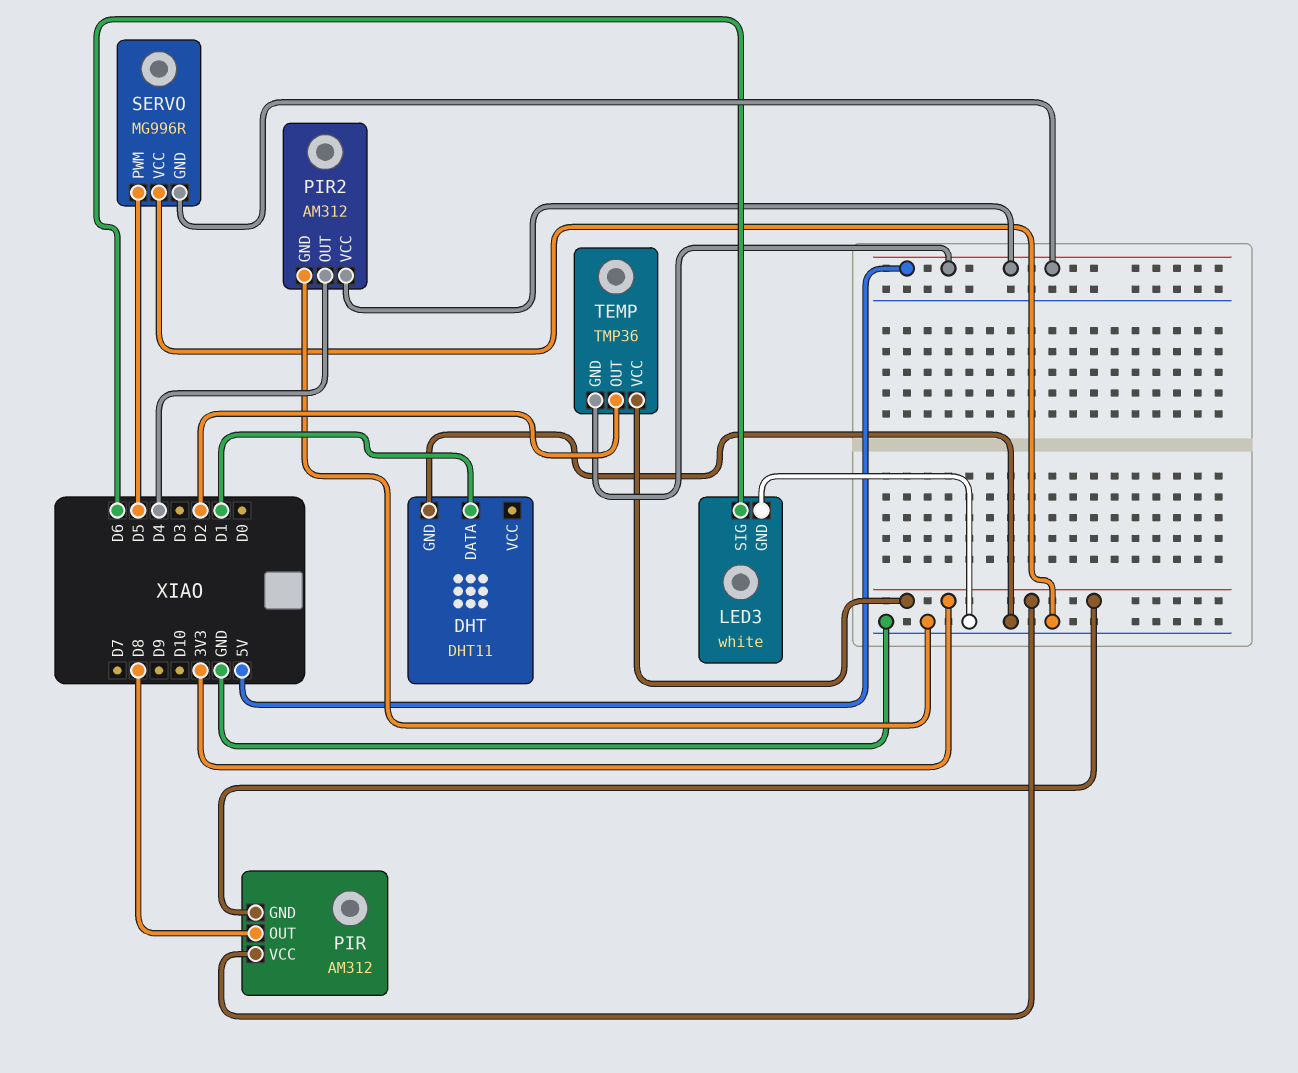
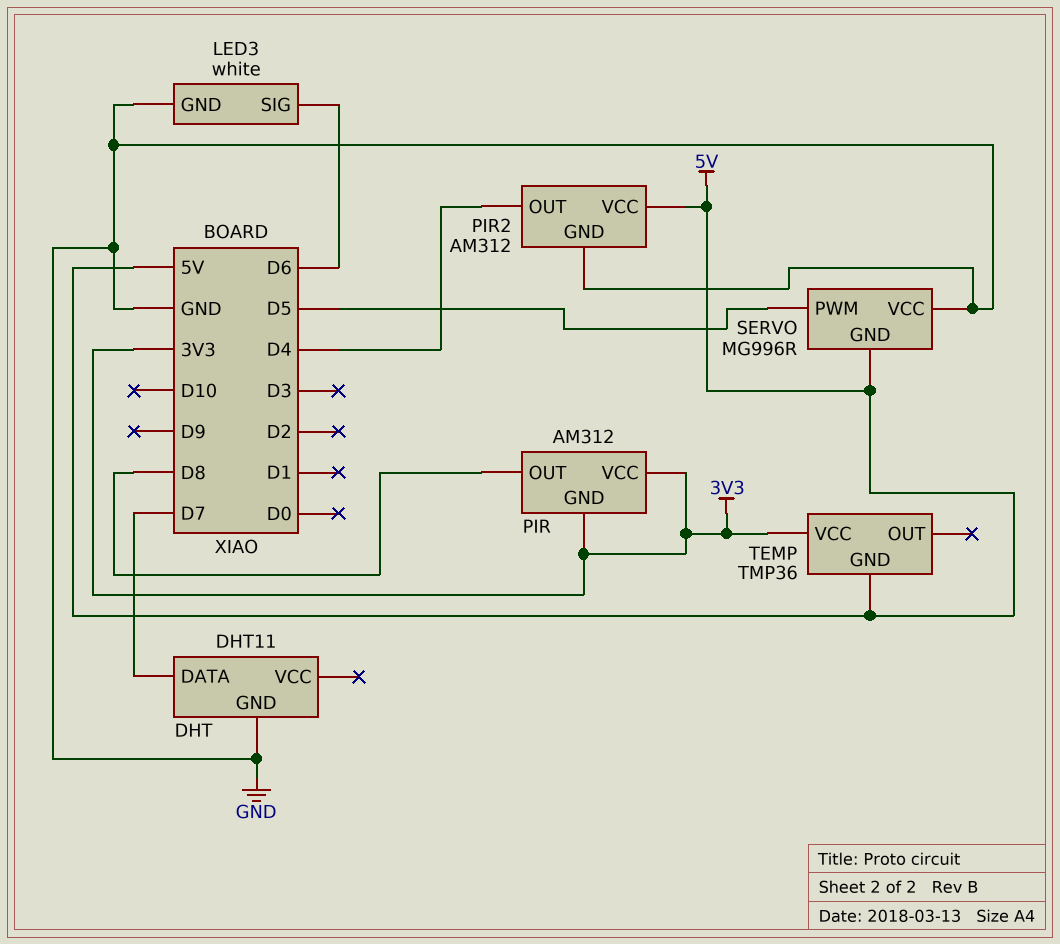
DHT pin DATA: D1 -> D7
TEMP pin OUT: D2 -> none

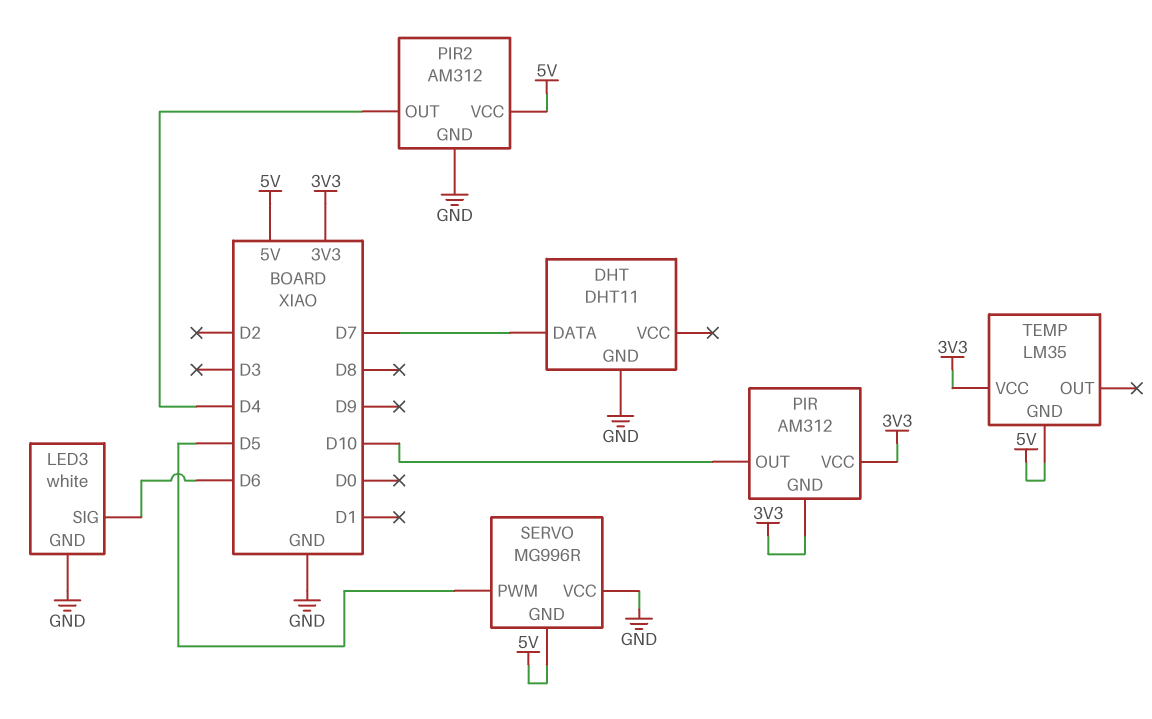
PIR pin OUT: D8 -> D10
TEMP: TMP36 -> LM35

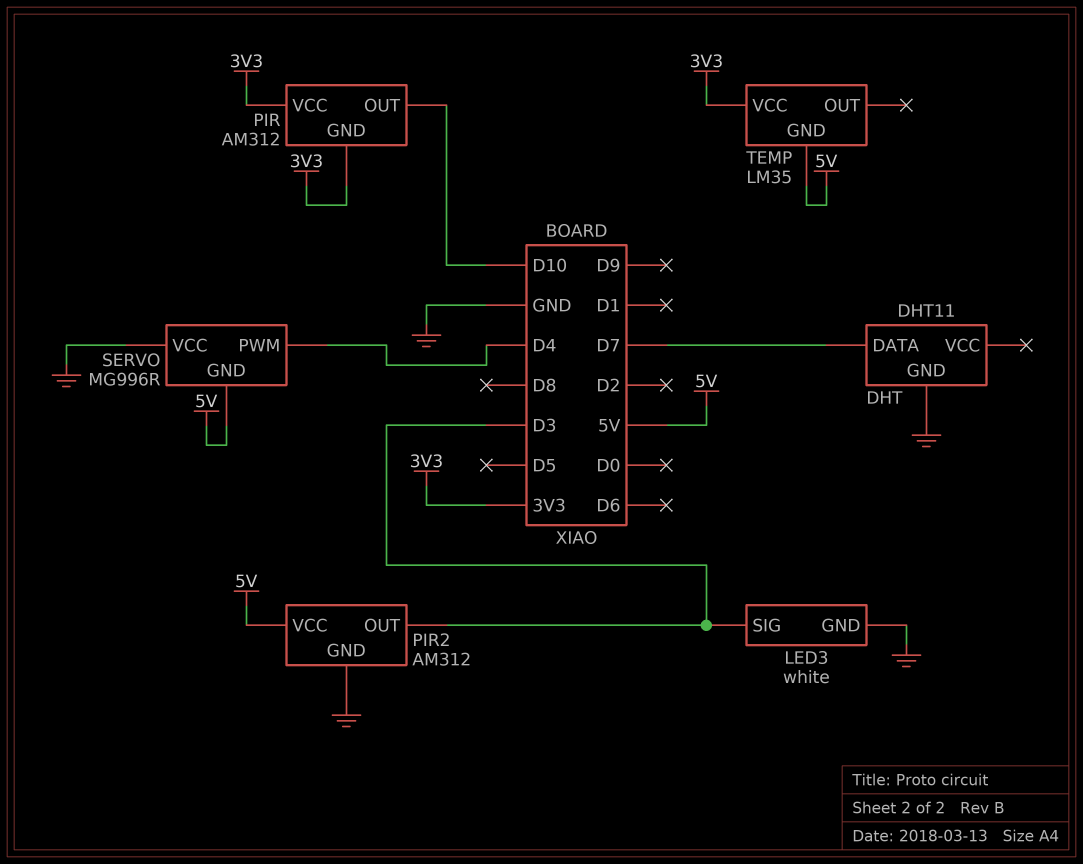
LED3 pin SIG: D6 -> D3
PIR2 pin OUT: D4 -> D3
SERVO pin PWM: D5 -> D4

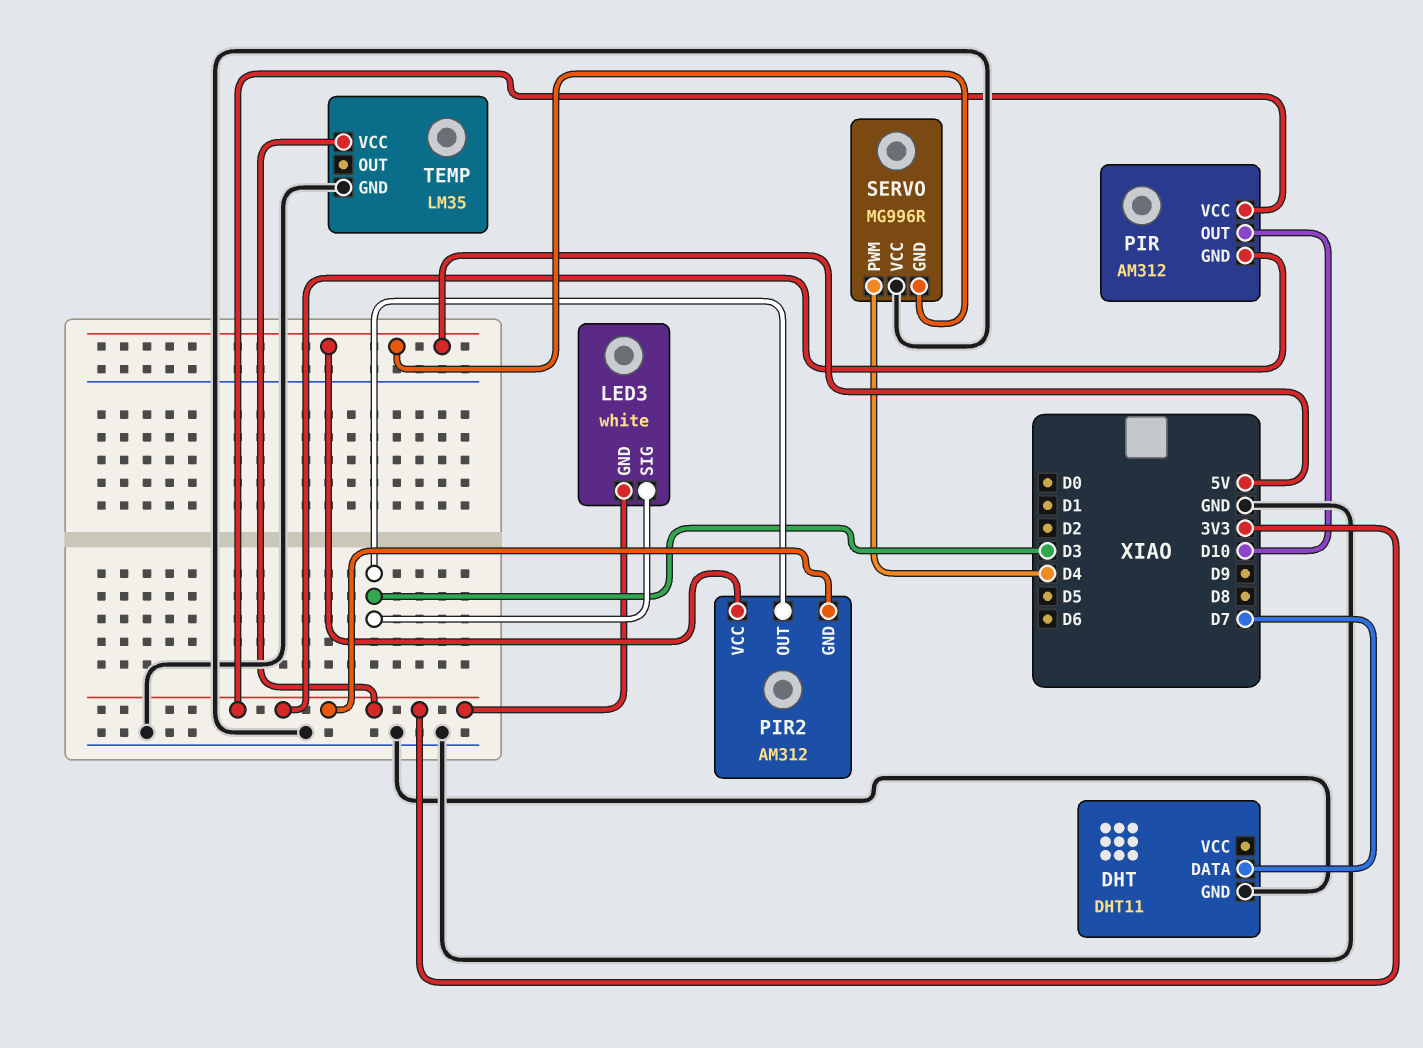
LED3 pin GND: GND -> 3V3
PIR2 pin GND: GND -> 3V3
TEMP pin GND: 5V -> GND

